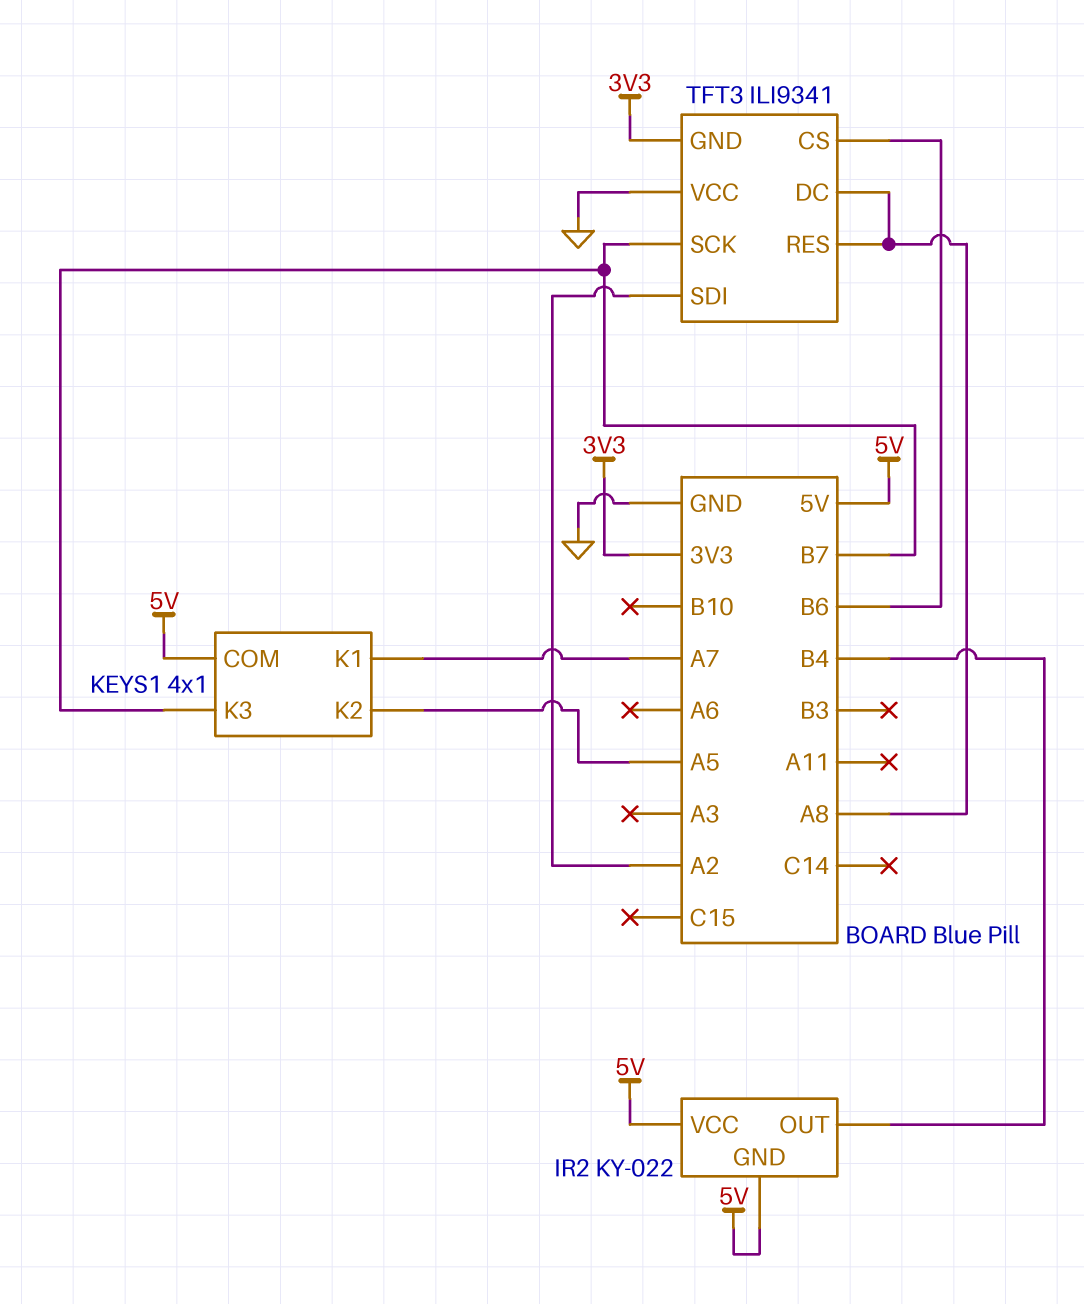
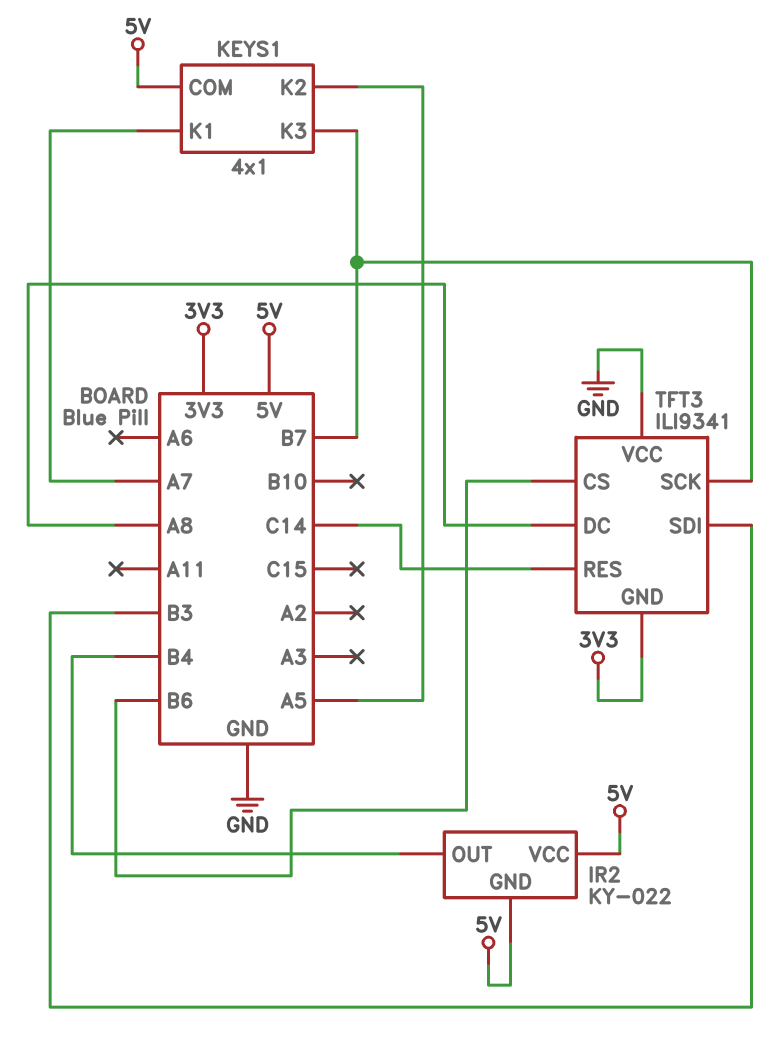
TFT3 pin RES: A8 -> C14
TFT3 pin SDI: A2 -> B3

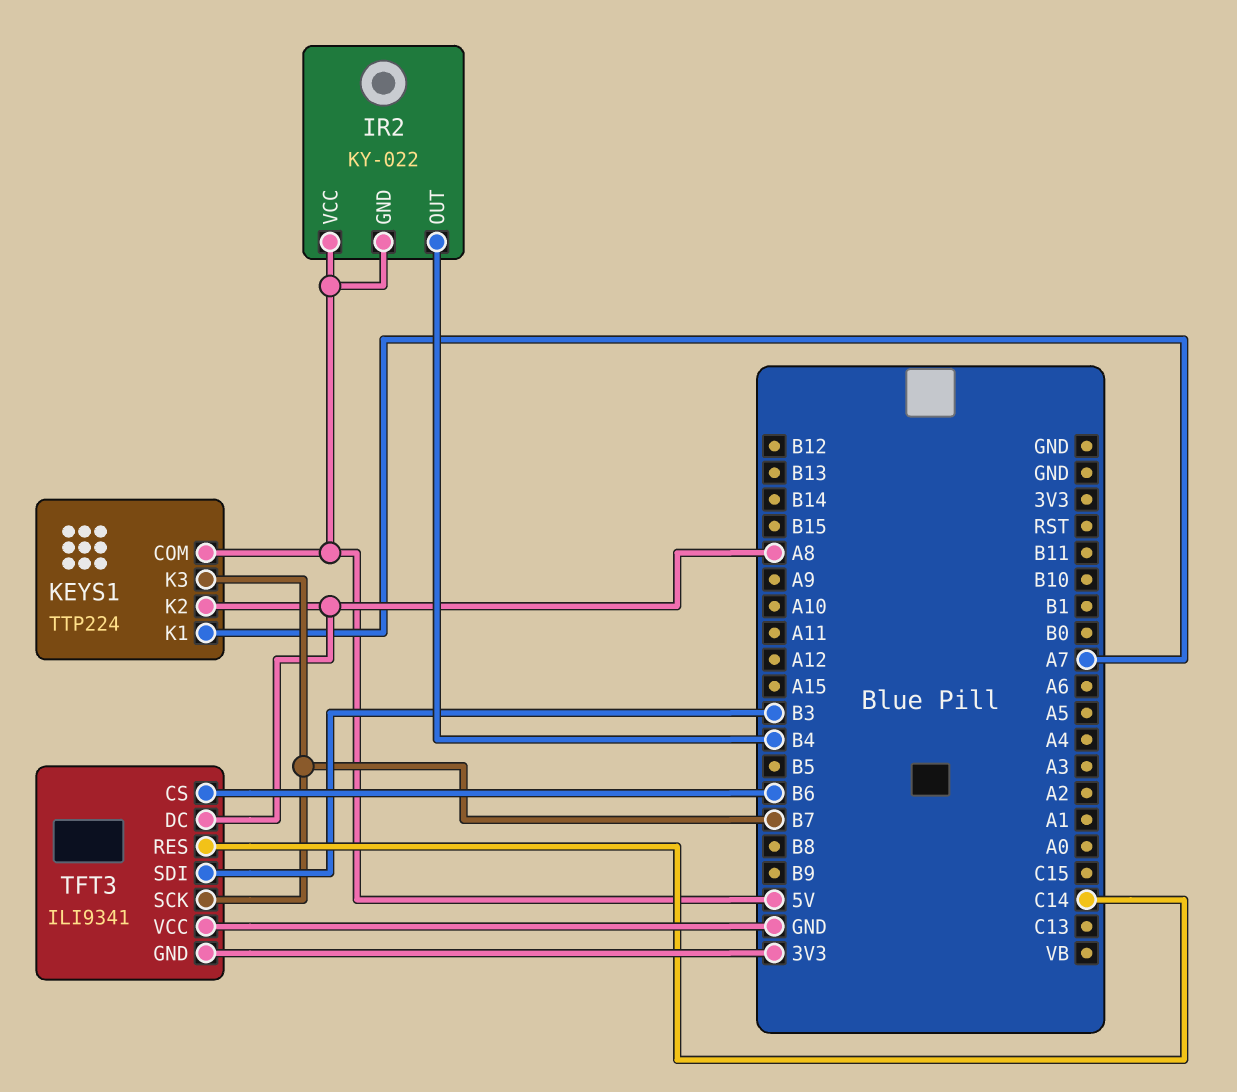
KEYS1: 4x1 -> TTP224
KEYS1 pin K2: A5 -> A8

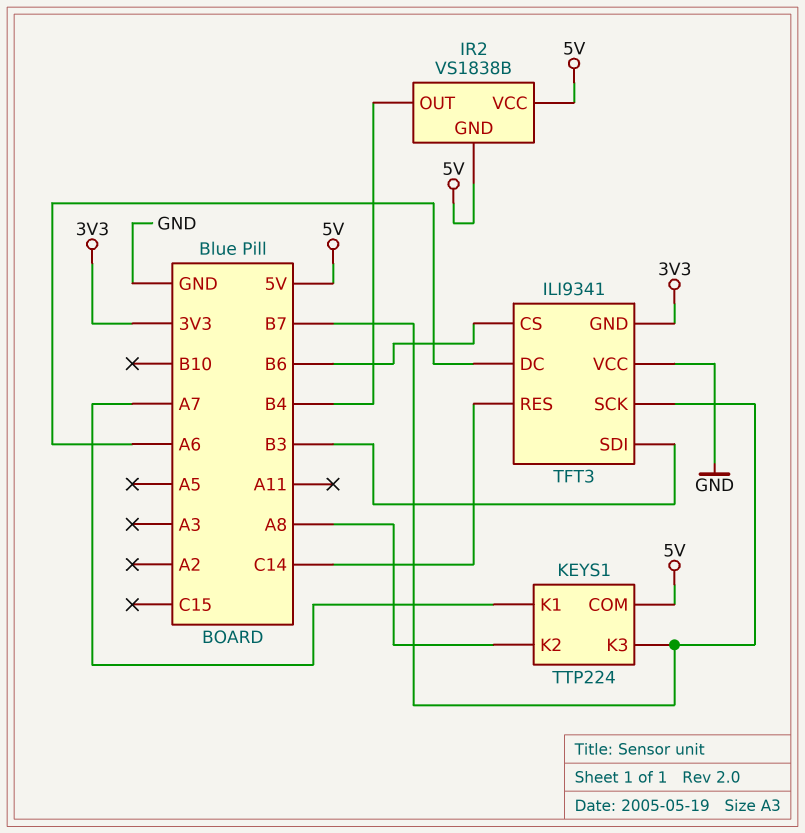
IR2: KY-022 -> VS1838B
TFT3 pin DC: A8 -> A6

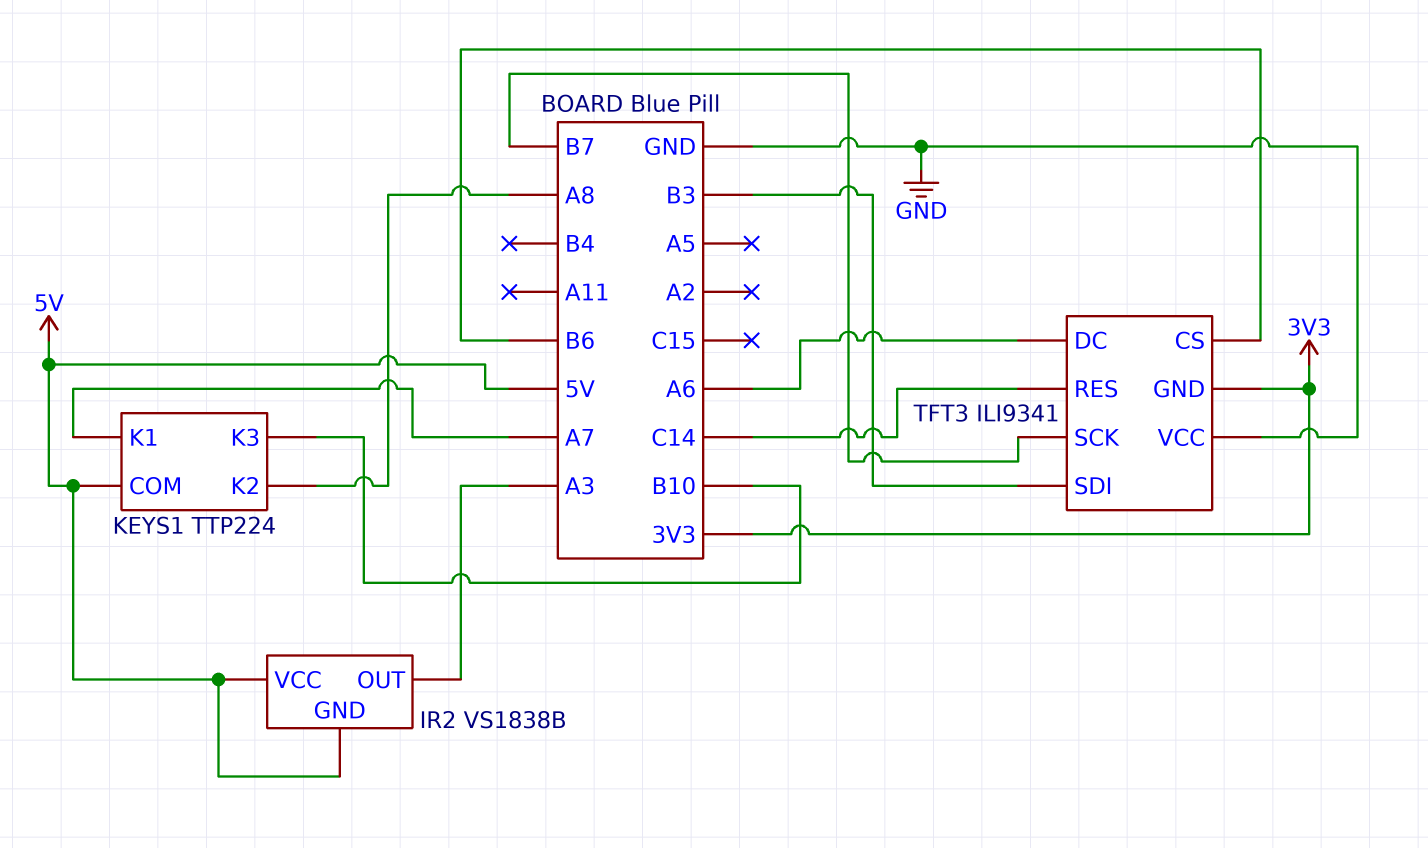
IR2 pin OUT: B4 -> A3
KEYS1 pin K3: B7 -> B10

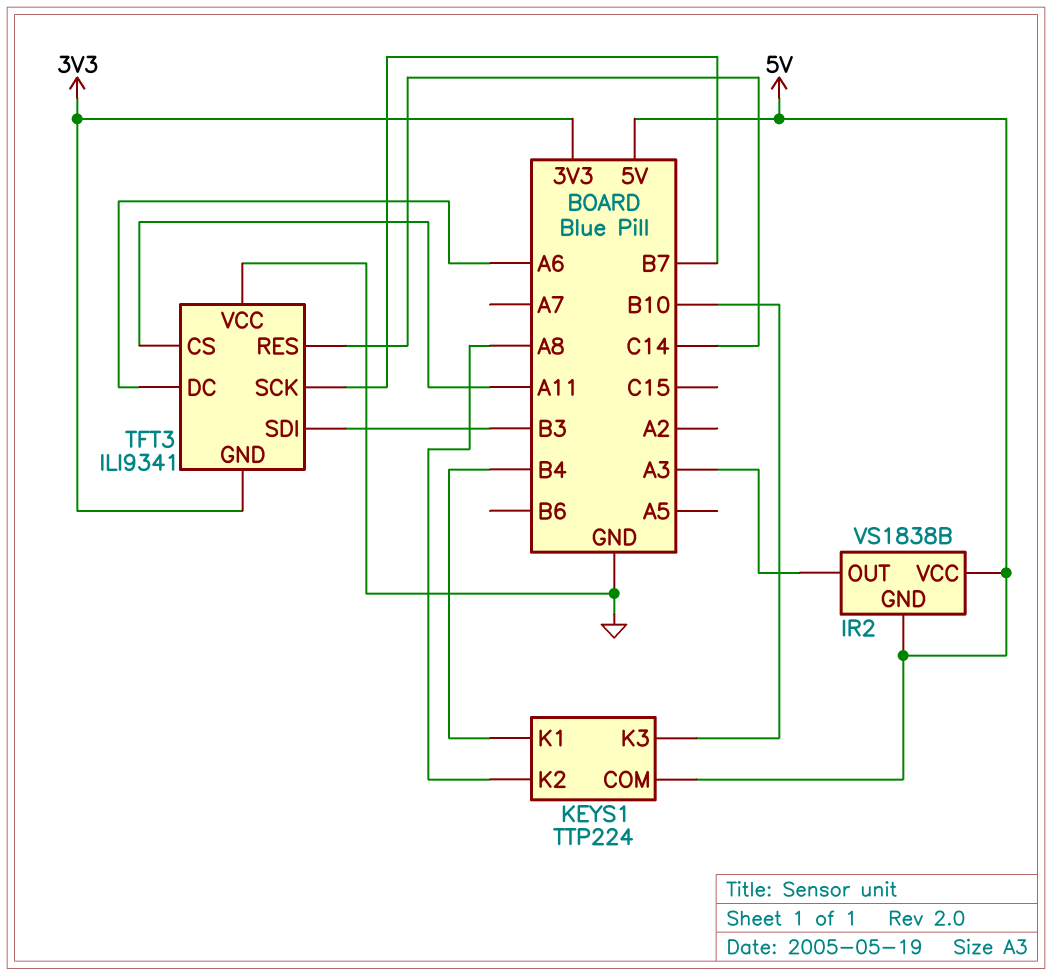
KEYS1 pin K1: A7 -> B4
TFT3 pin CS: B6 -> A11

